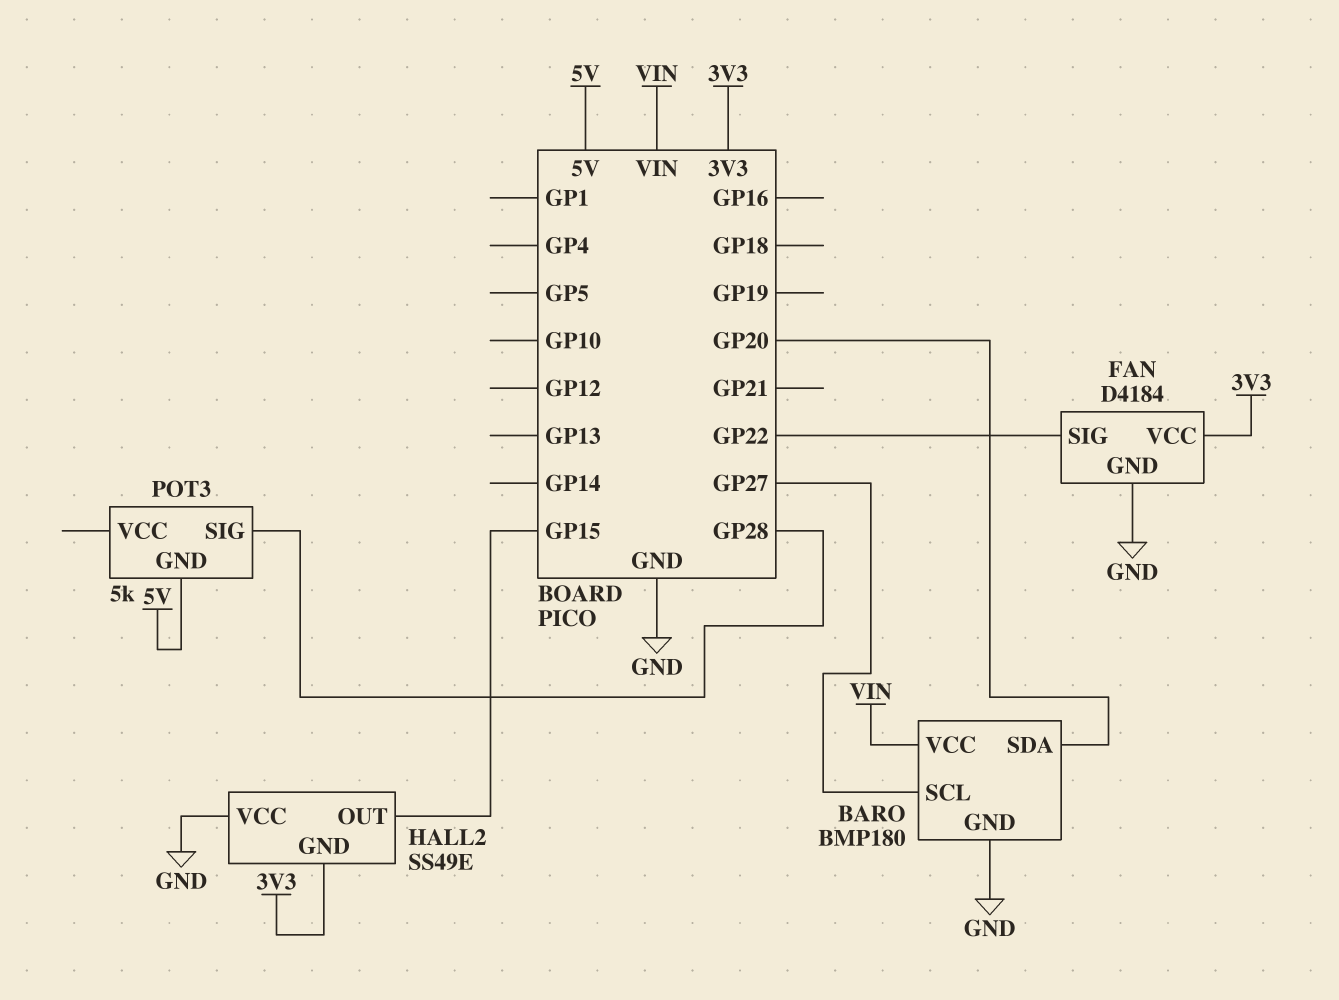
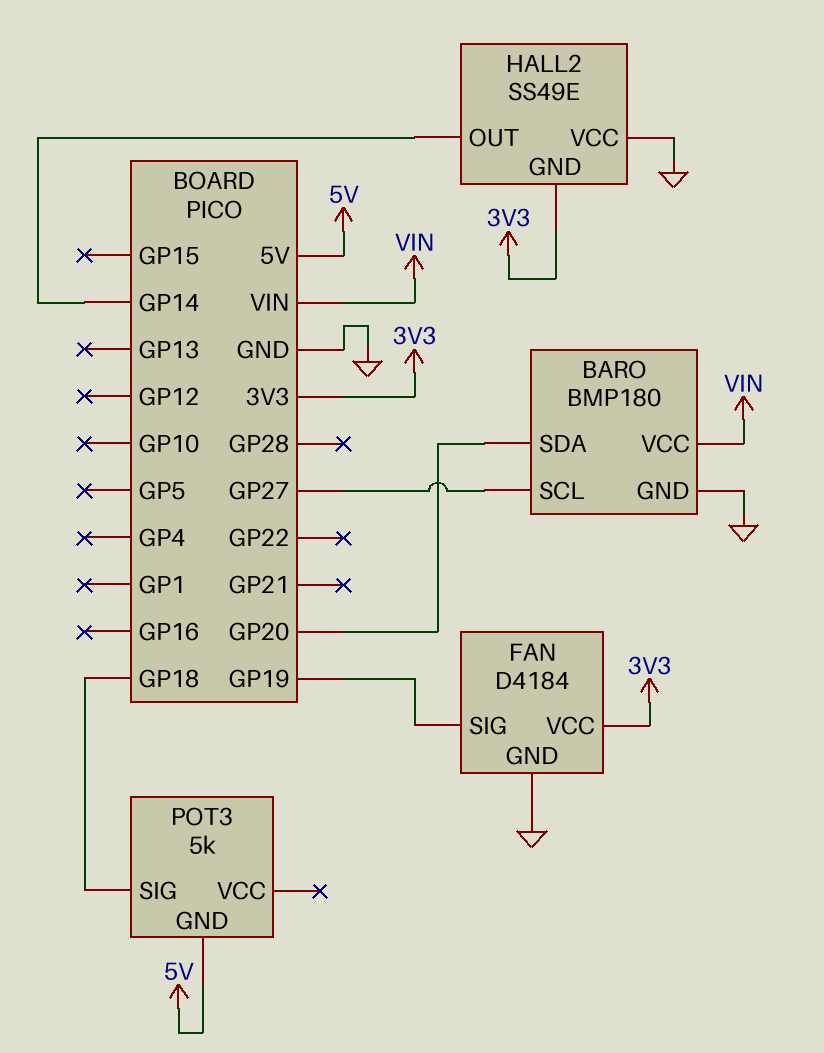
FAN pin SIG: GP22 -> GP19
HALL2 pin OUT: GP15 -> GP14
POT3 pin SIG: GP28 -> GP18

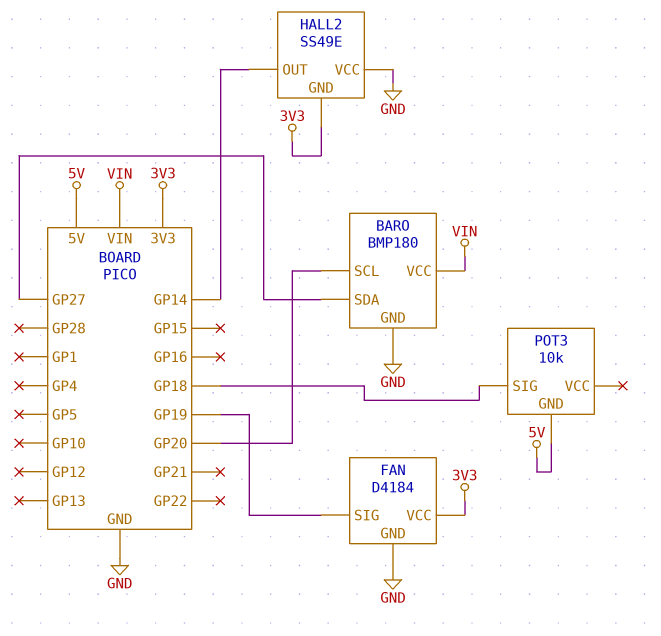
BARO pin SCL: GP27 -> GP20
BARO pin SDA: GP20 -> GP27
POT3: 5k -> 10k

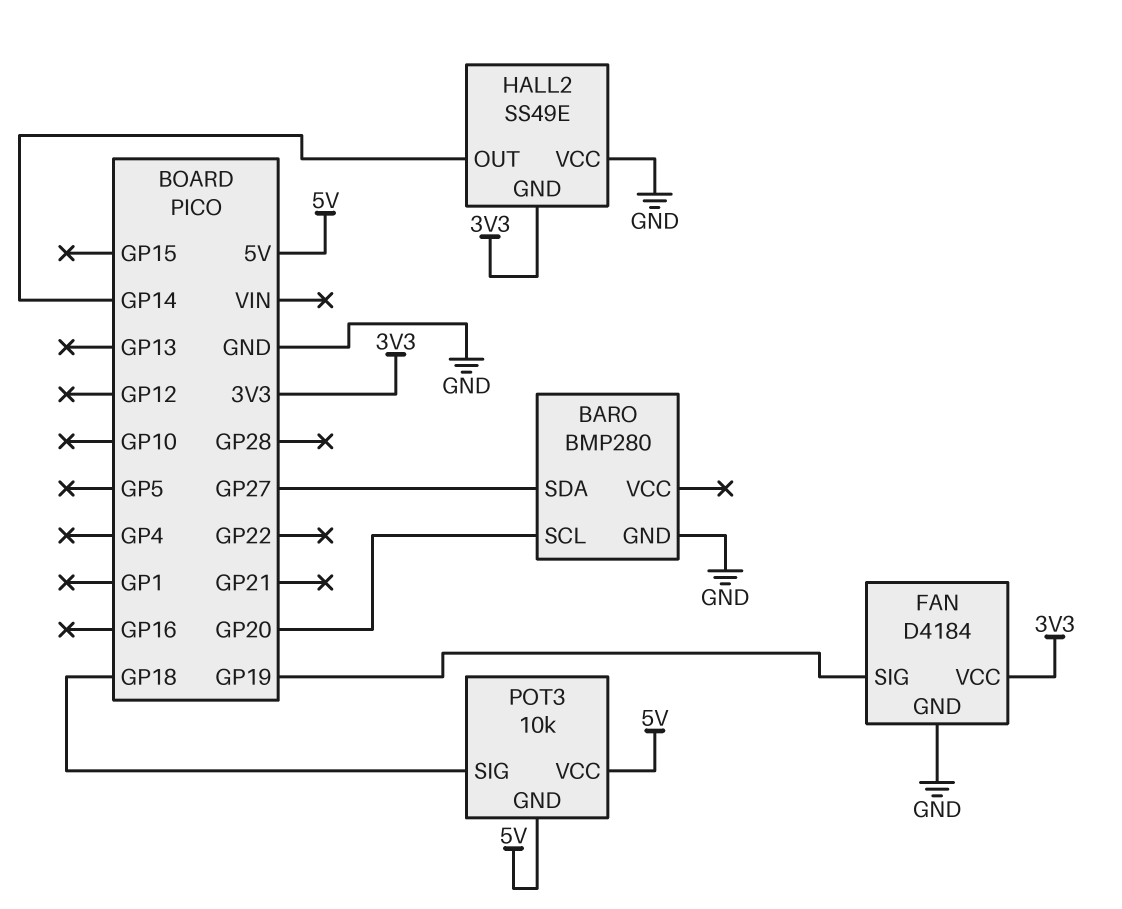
BARO: BMP180 -> BMP280
BARO pin VCC: VIN -> none
POT3 pin VCC: none -> 5V

